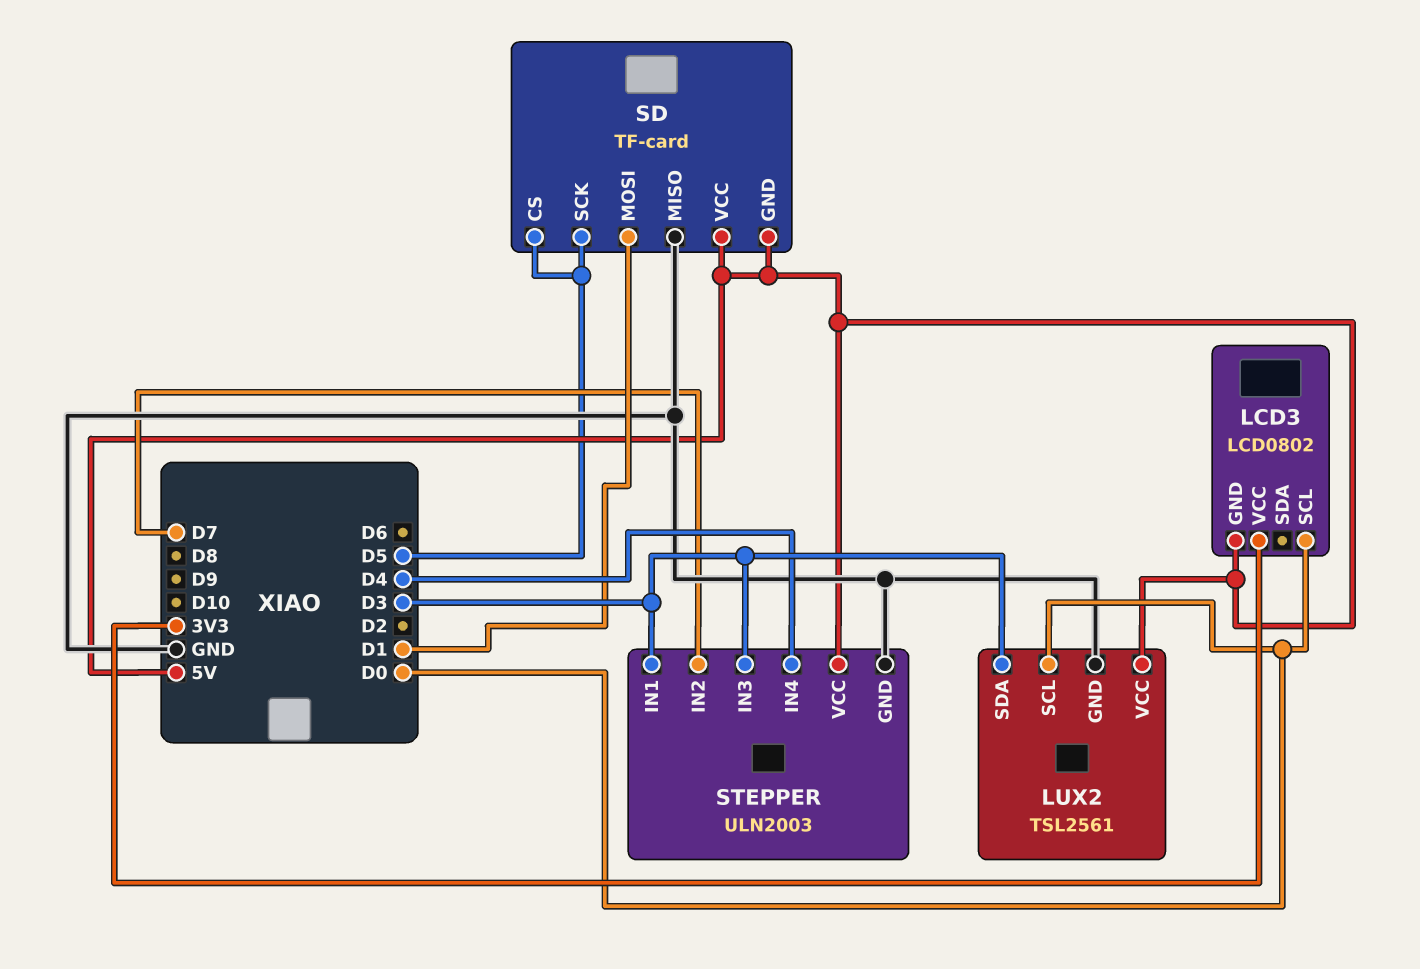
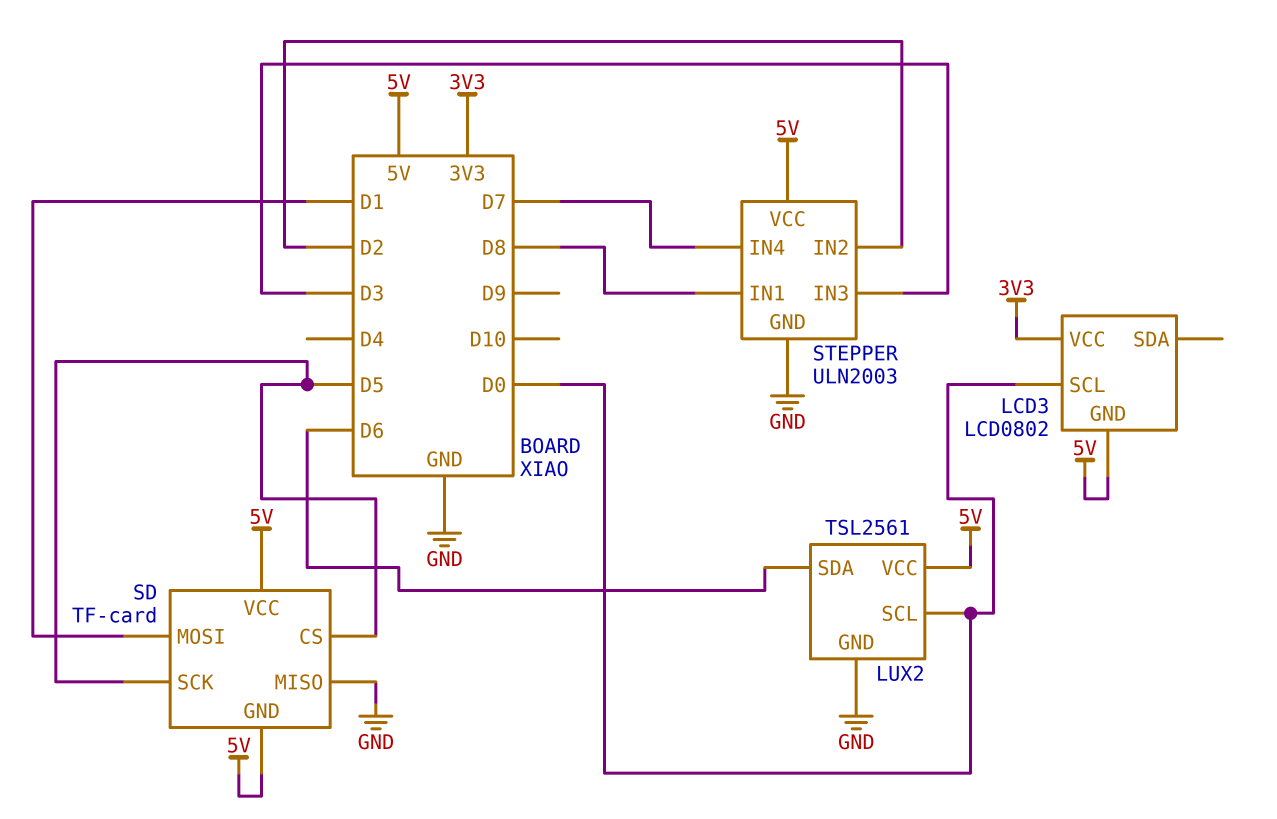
LUX2 pin SDA: D3 -> D6
STEPPER pin IN1: D3 -> D8
STEPPER pin IN2: D7 -> D2
STEPPER pin IN4: D4 -> D7

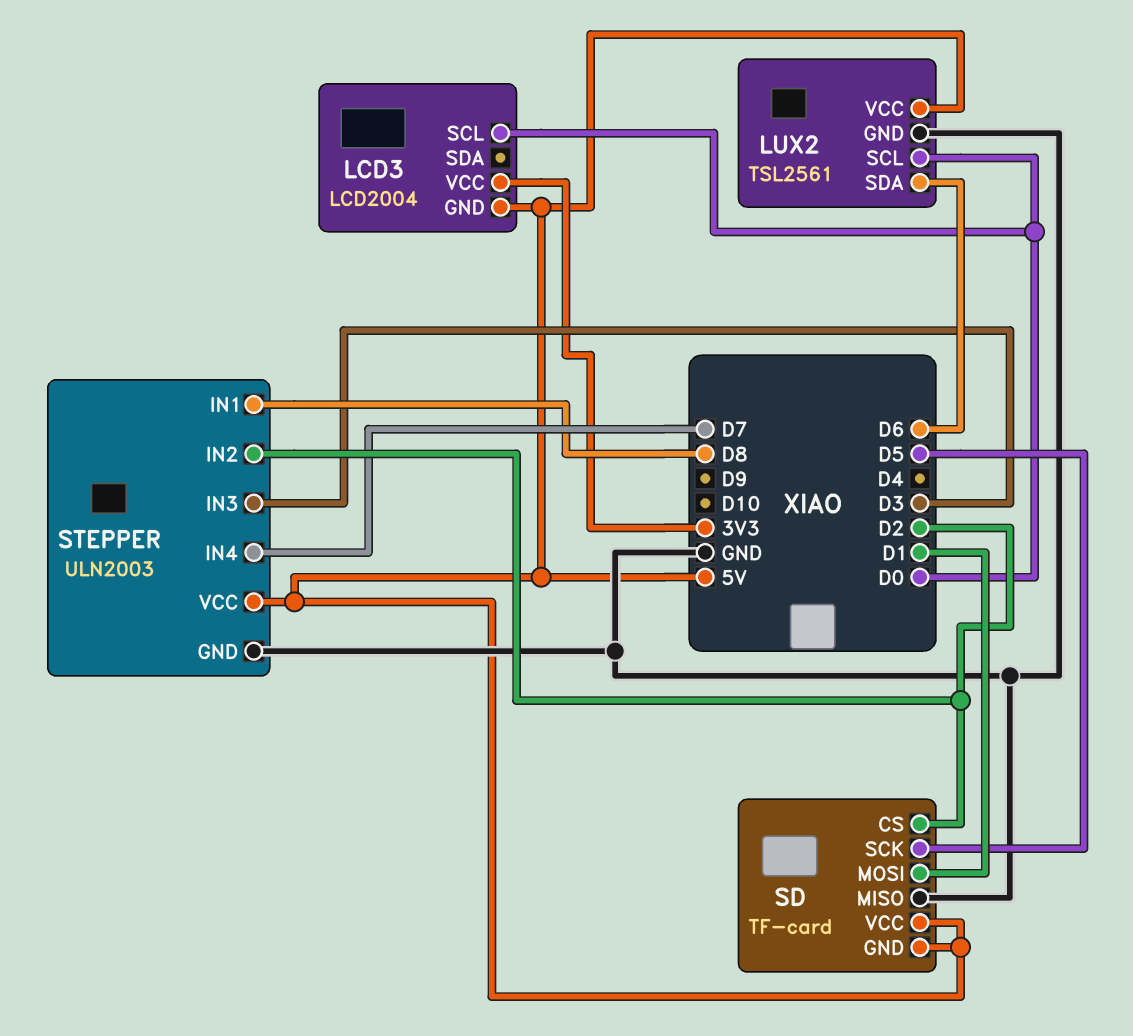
LCD3: LCD0802 -> LCD2004
SD pin CS: D5 -> D2

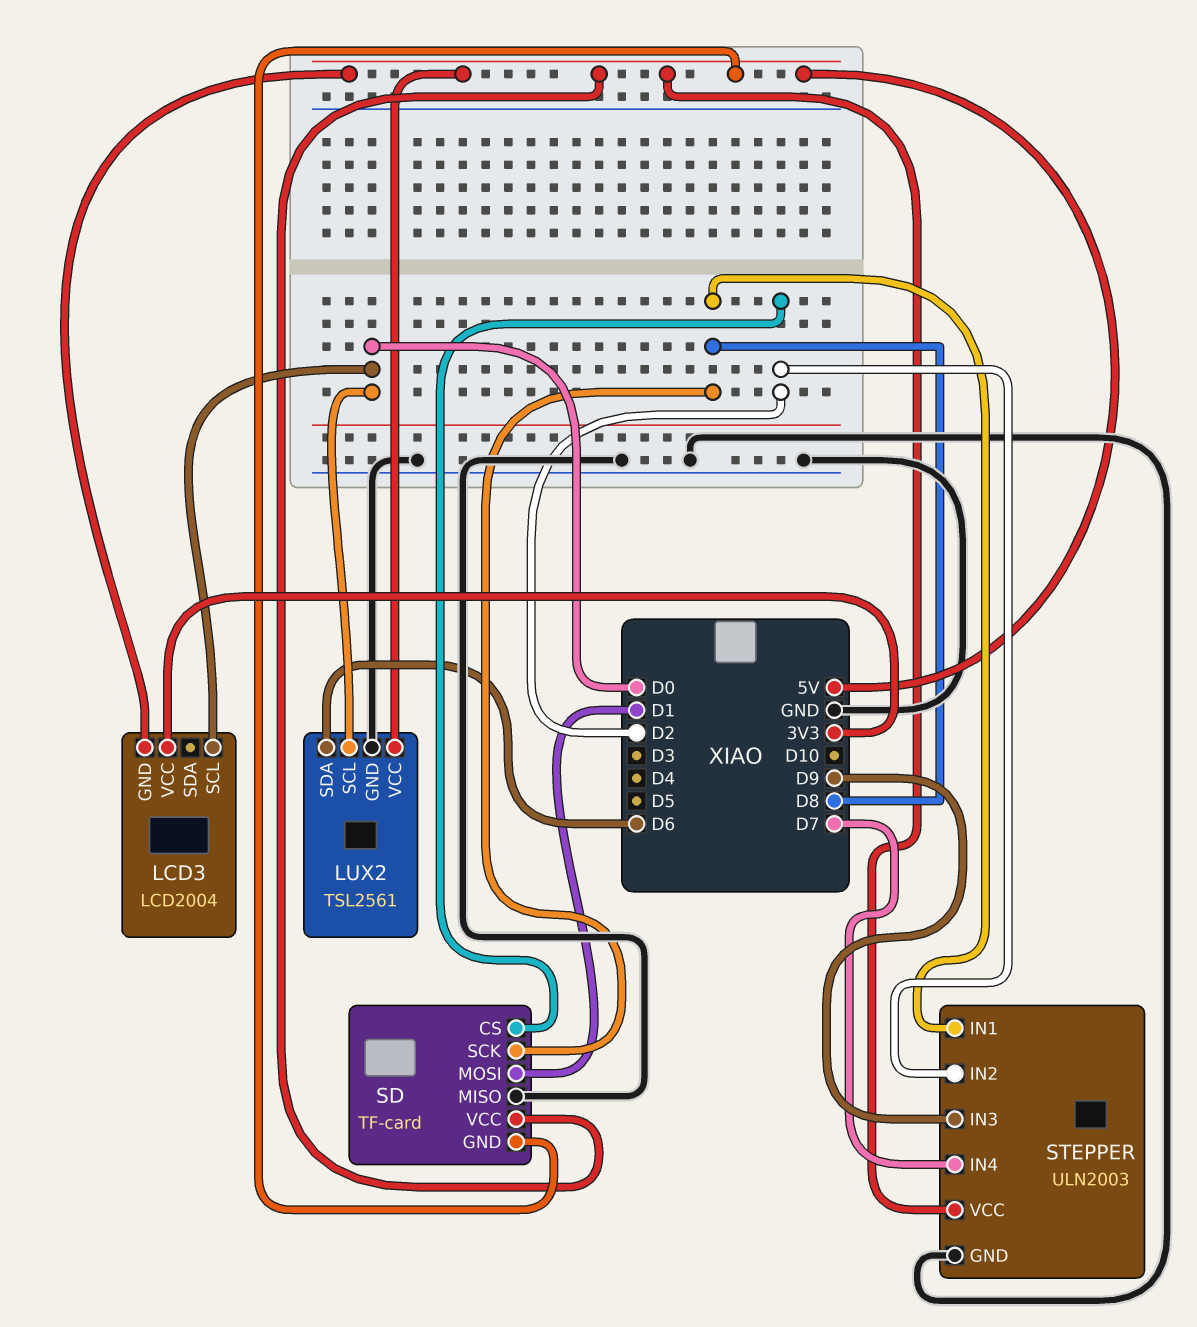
SD pin SCK: D5 -> D8
STEPPER pin IN3: D3 -> D9

